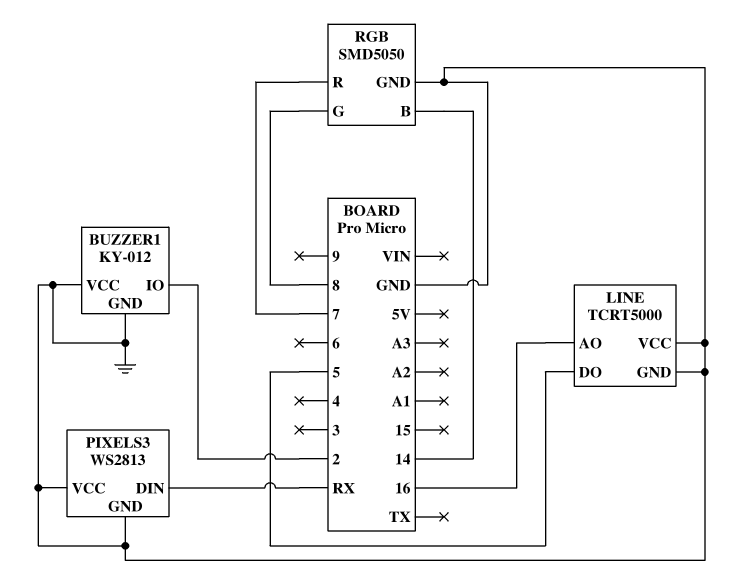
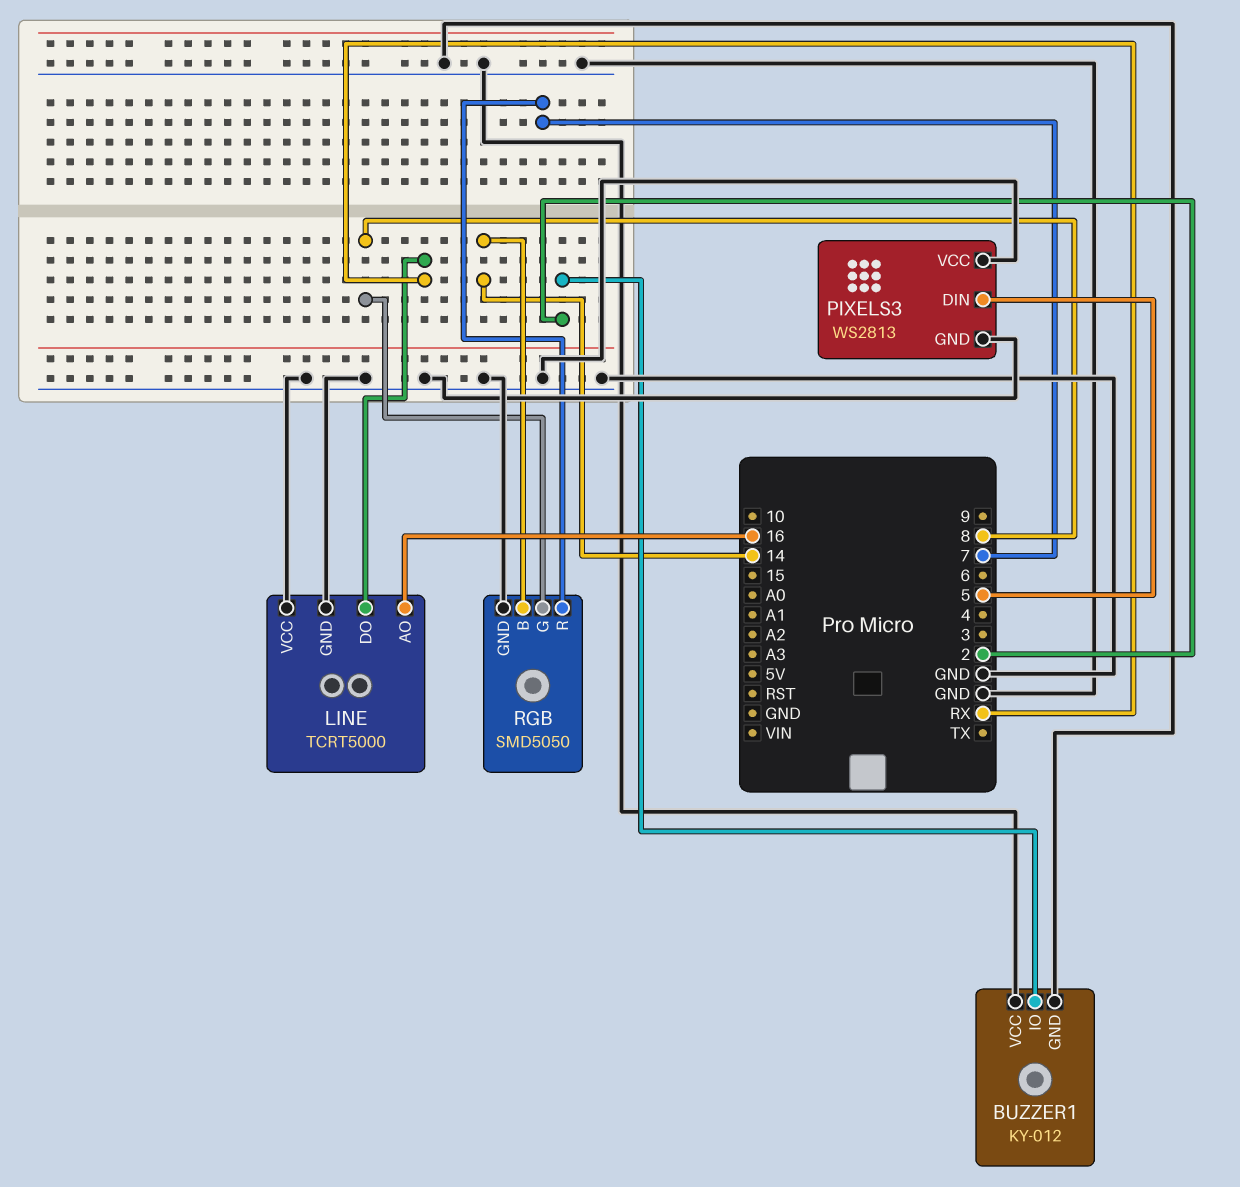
LINE pin DO: 5 -> RX
PIXELS3 pin DIN: RX -> 5

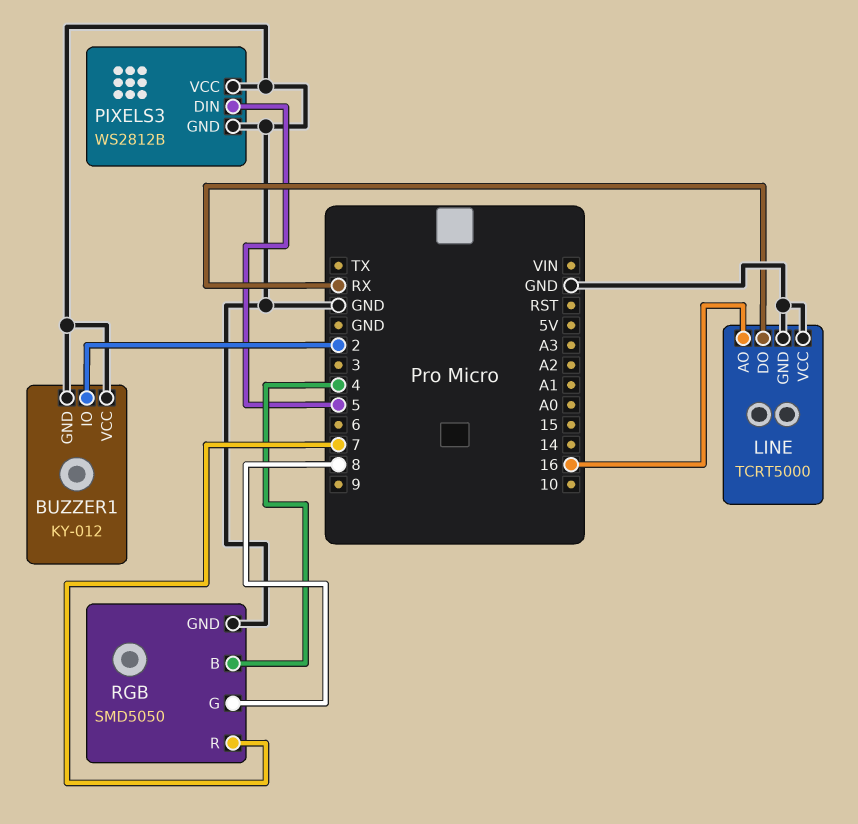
PIXELS3: WS2813 -> WS2812B
RGB pin B: 14 -> 4

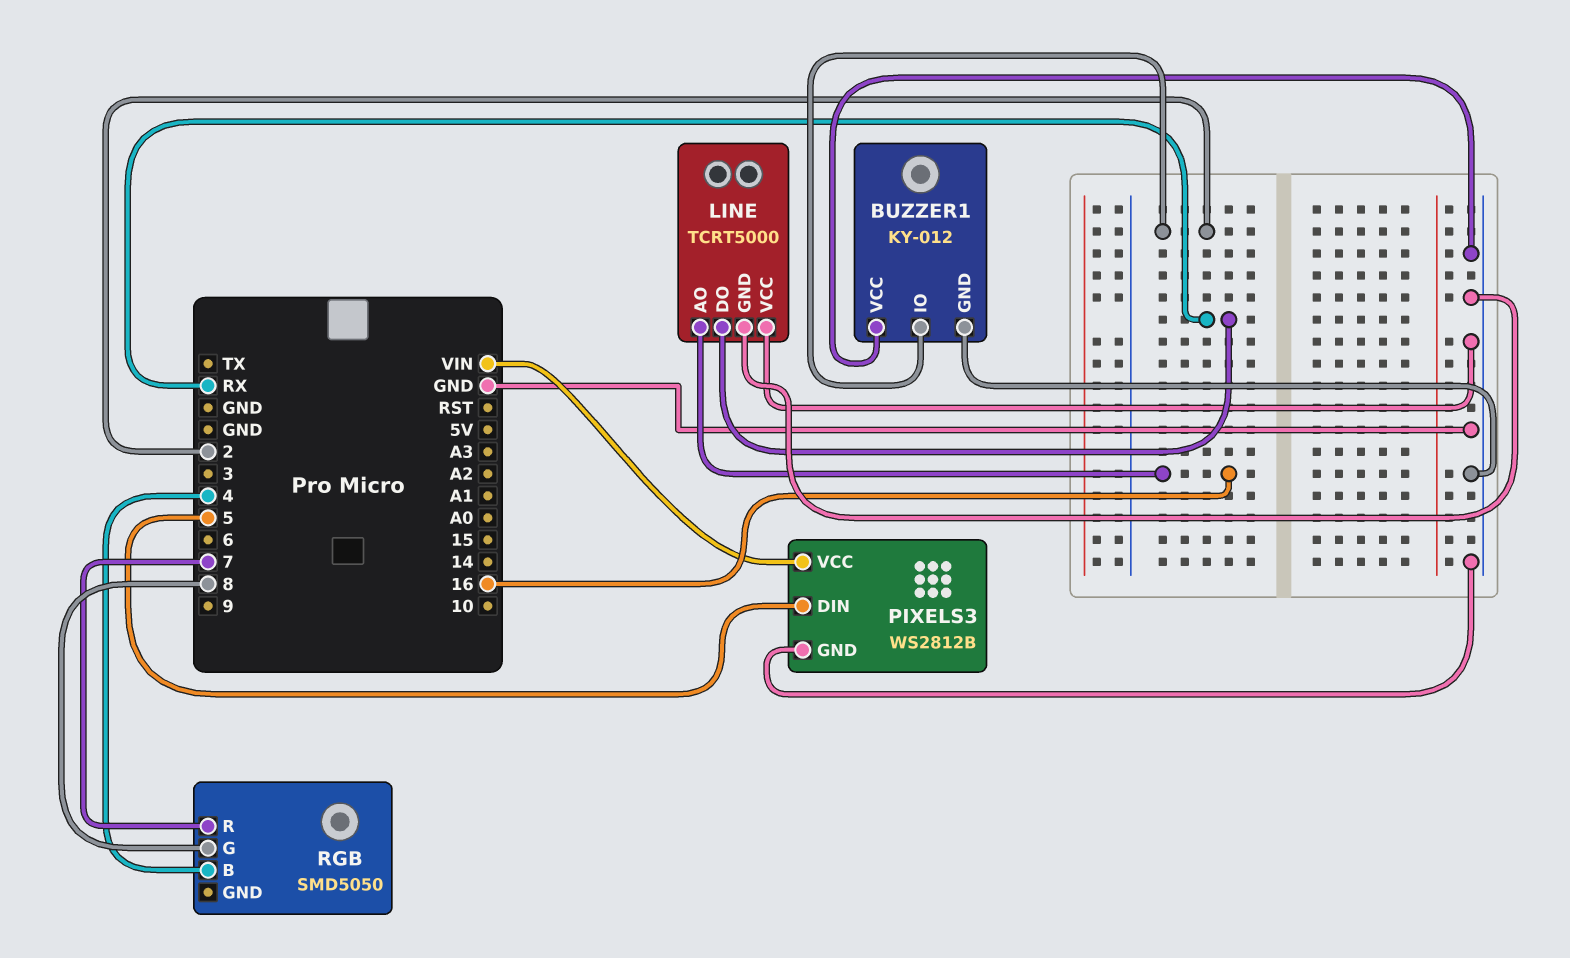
PIXELS3 pin VCC: GND -> VIN
RGB pin GND: GND -> none

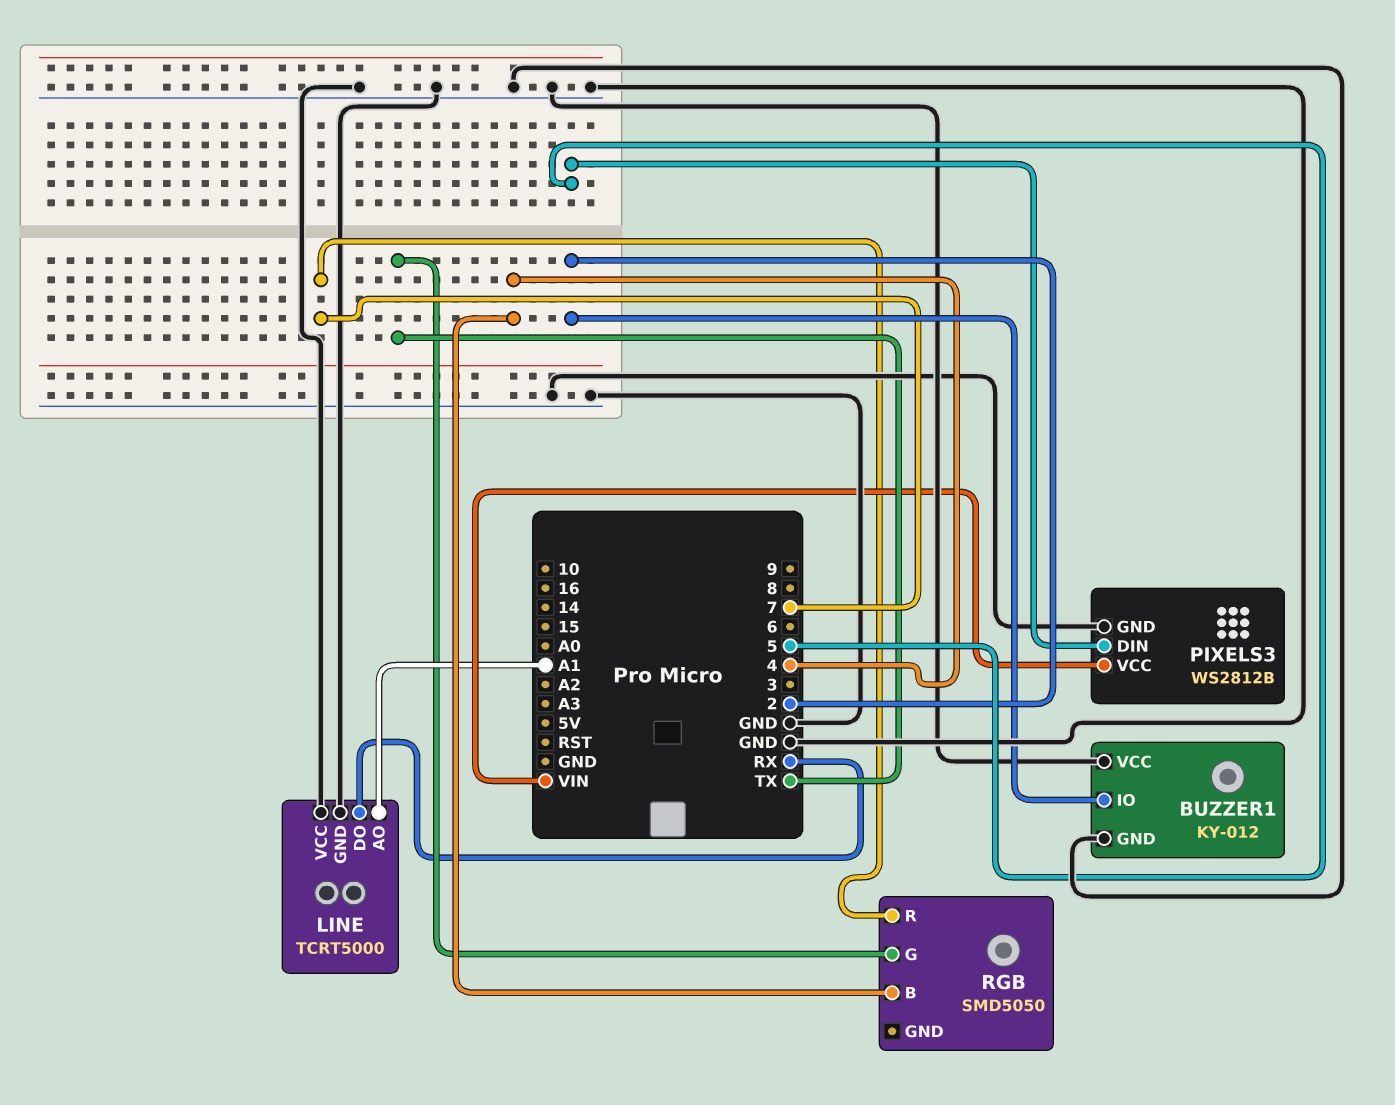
LINE pin AO: 16 -> A1
RGB pin G: 8 -> TX

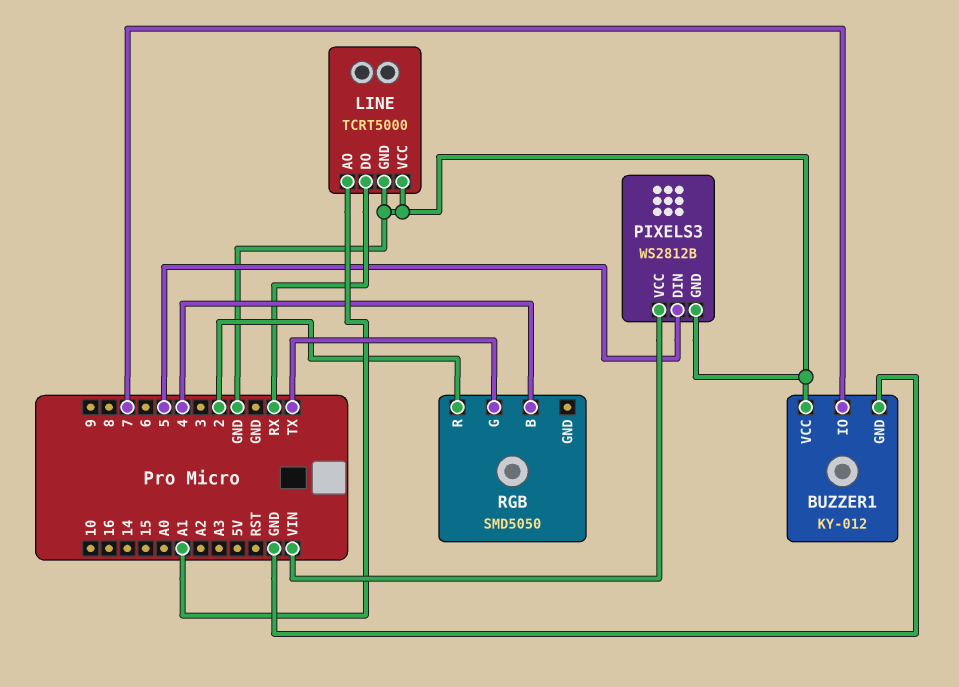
BUZZER1 pin IO: 2 -> 7
RGB pin R: 7 -> 2

